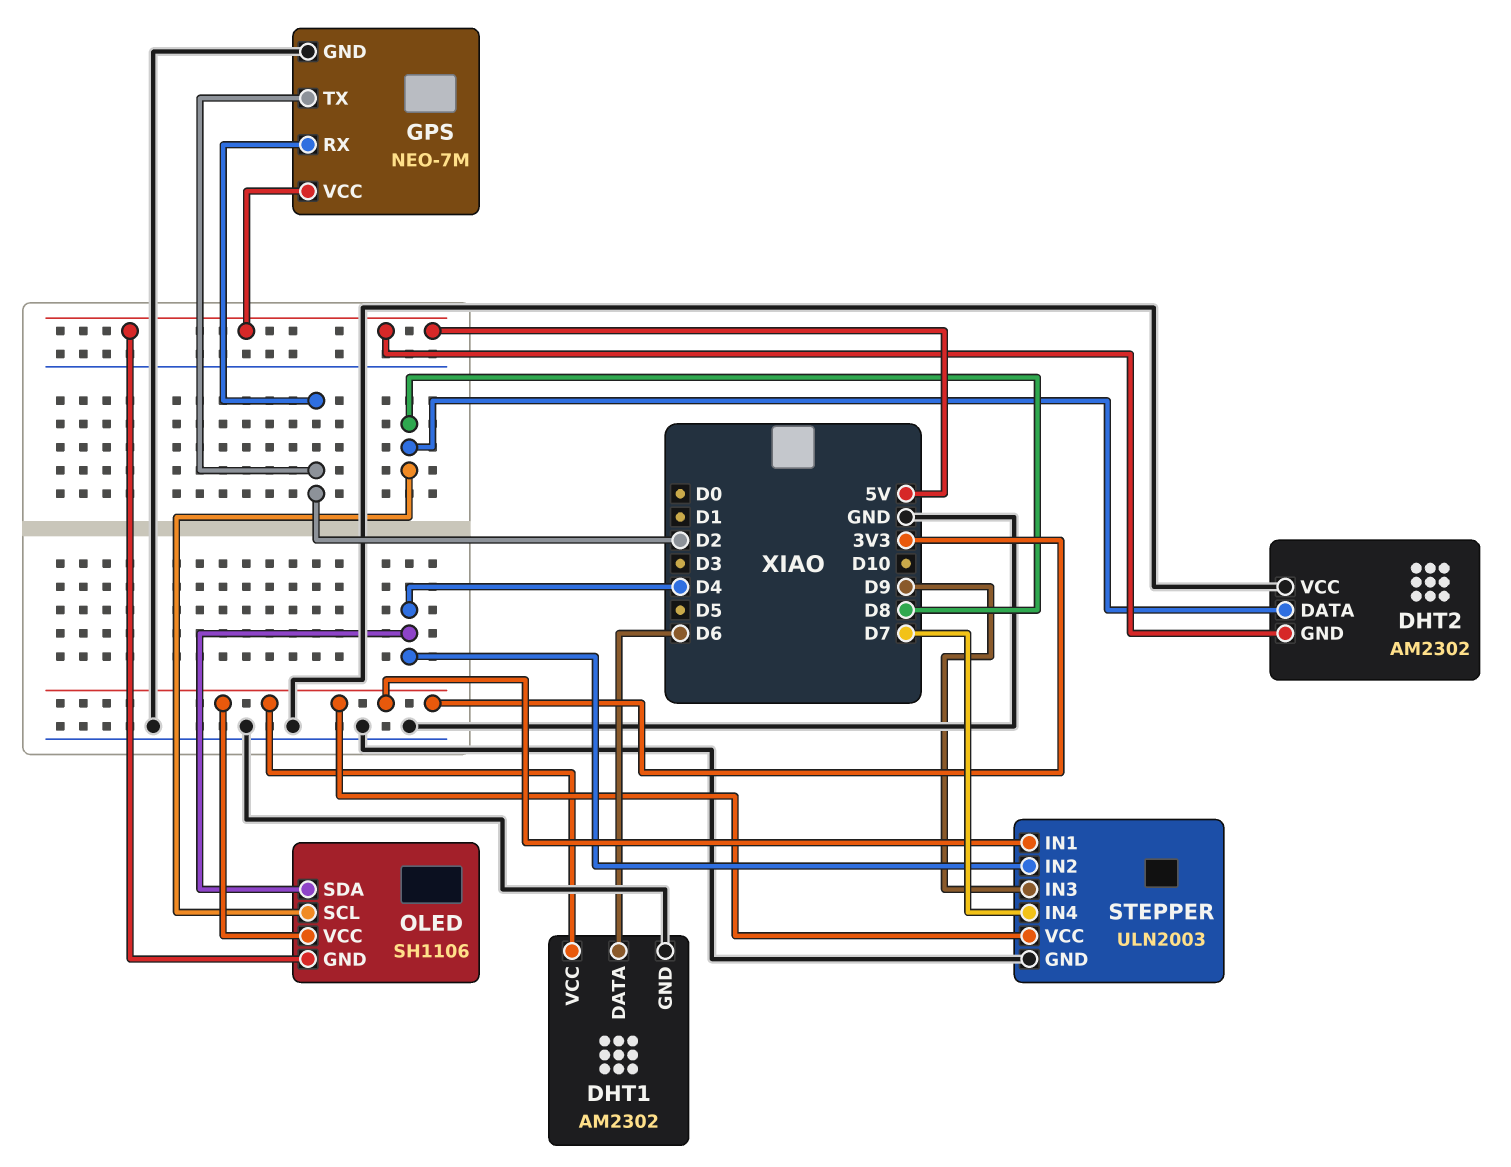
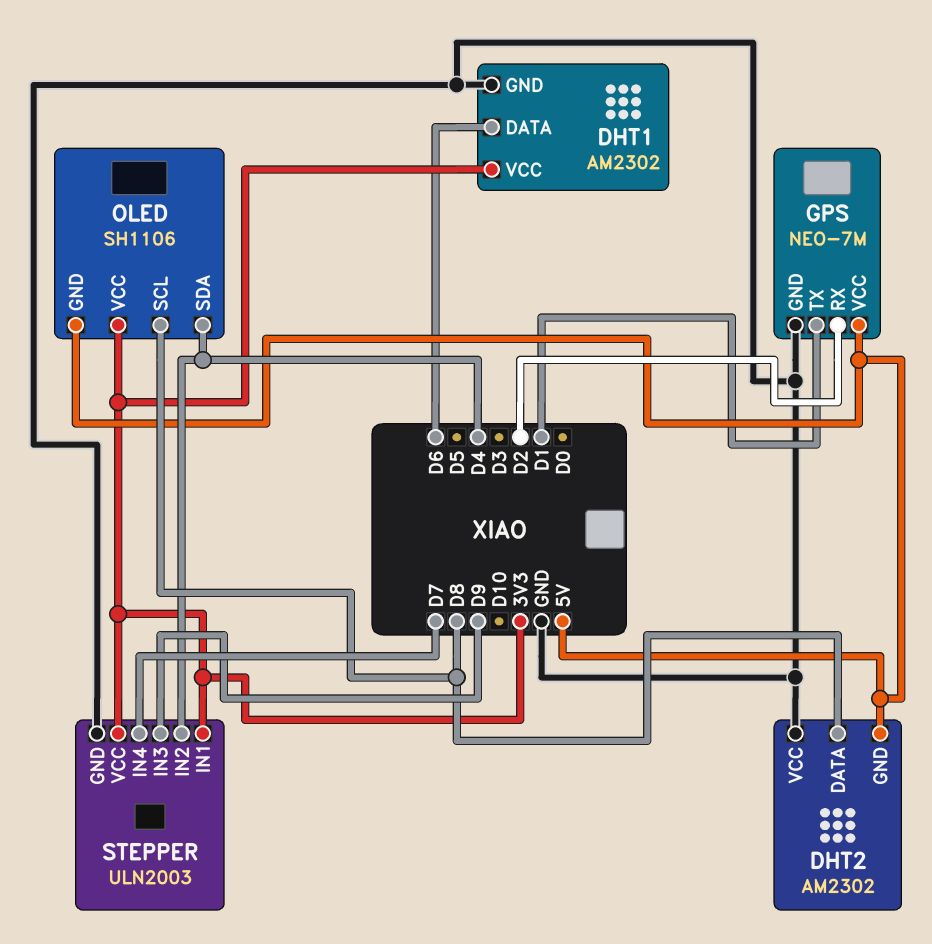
GPS pin TX: D2 -> D1

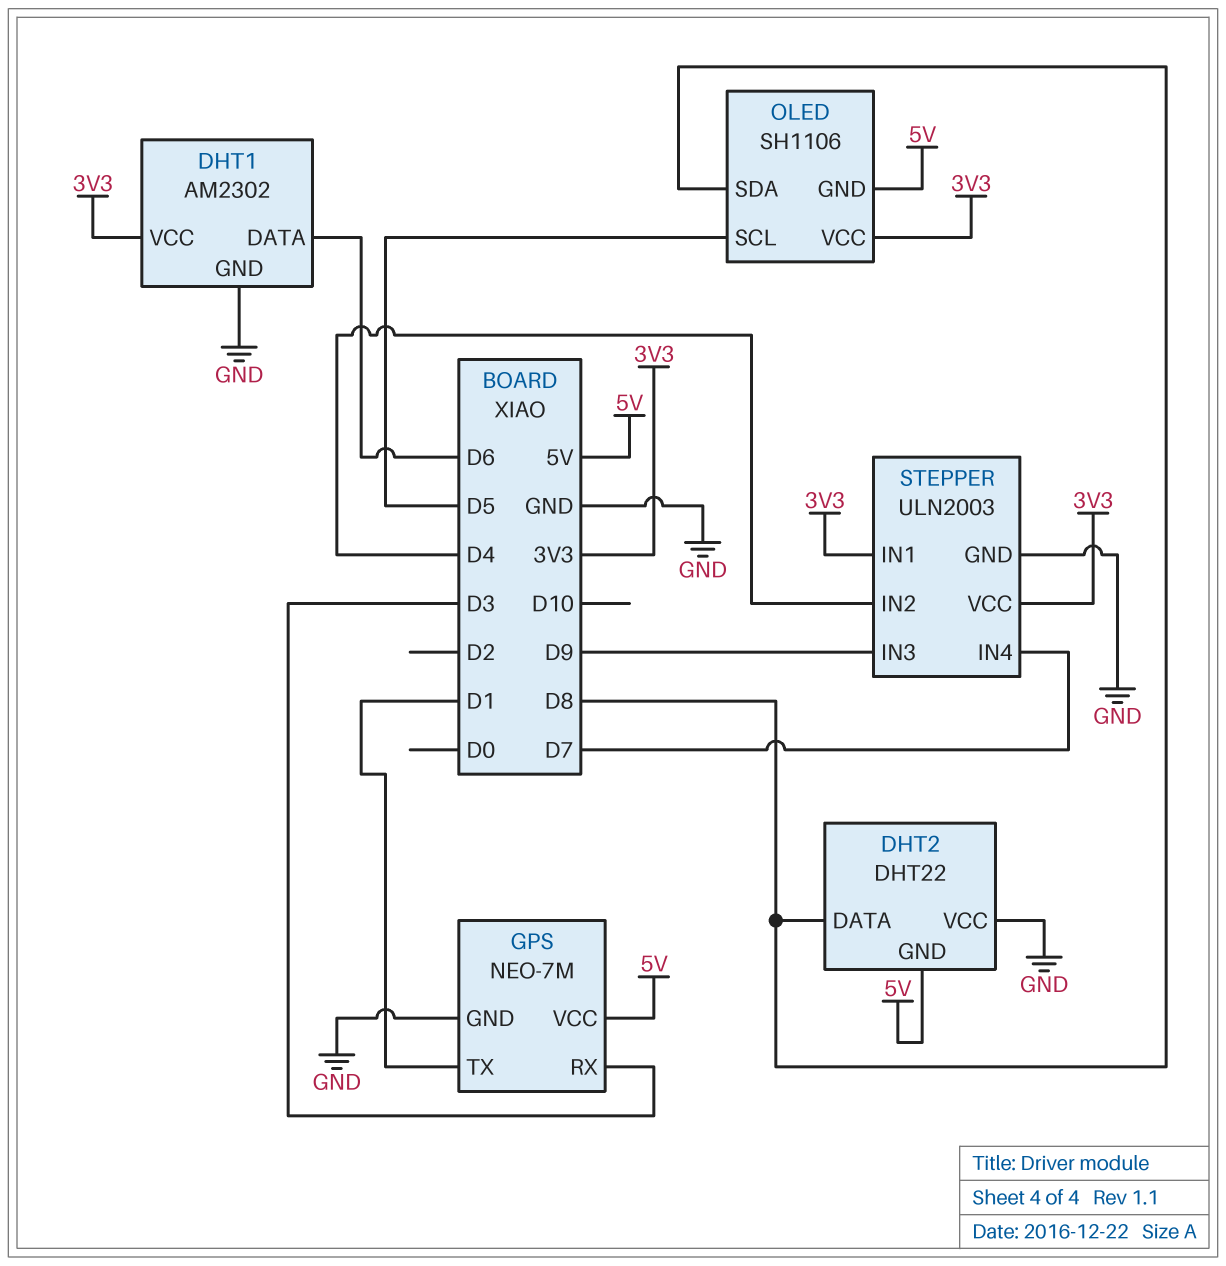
DHT2: AM2302 -> DHT22
GPS pin RX: D2 -> D3
OLED pin SCL: D8 -> D5
OLED pin SDA: D4 -> D8

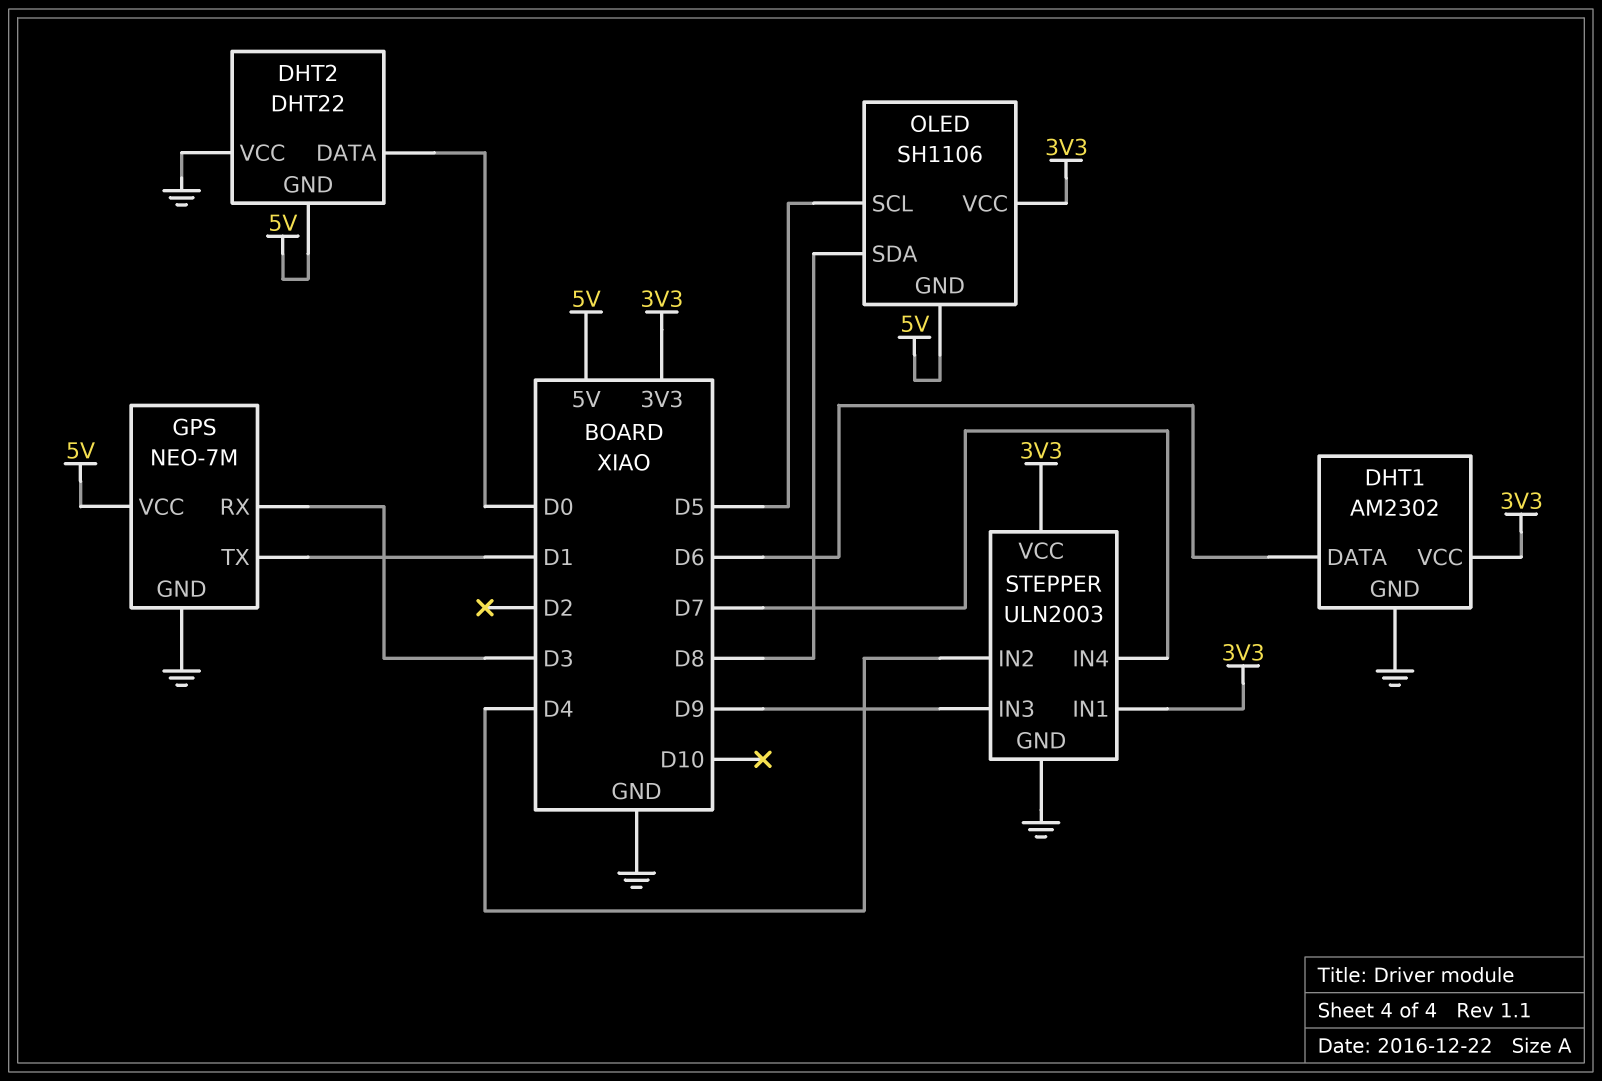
DHT2 pin DATA: D8 -> D0

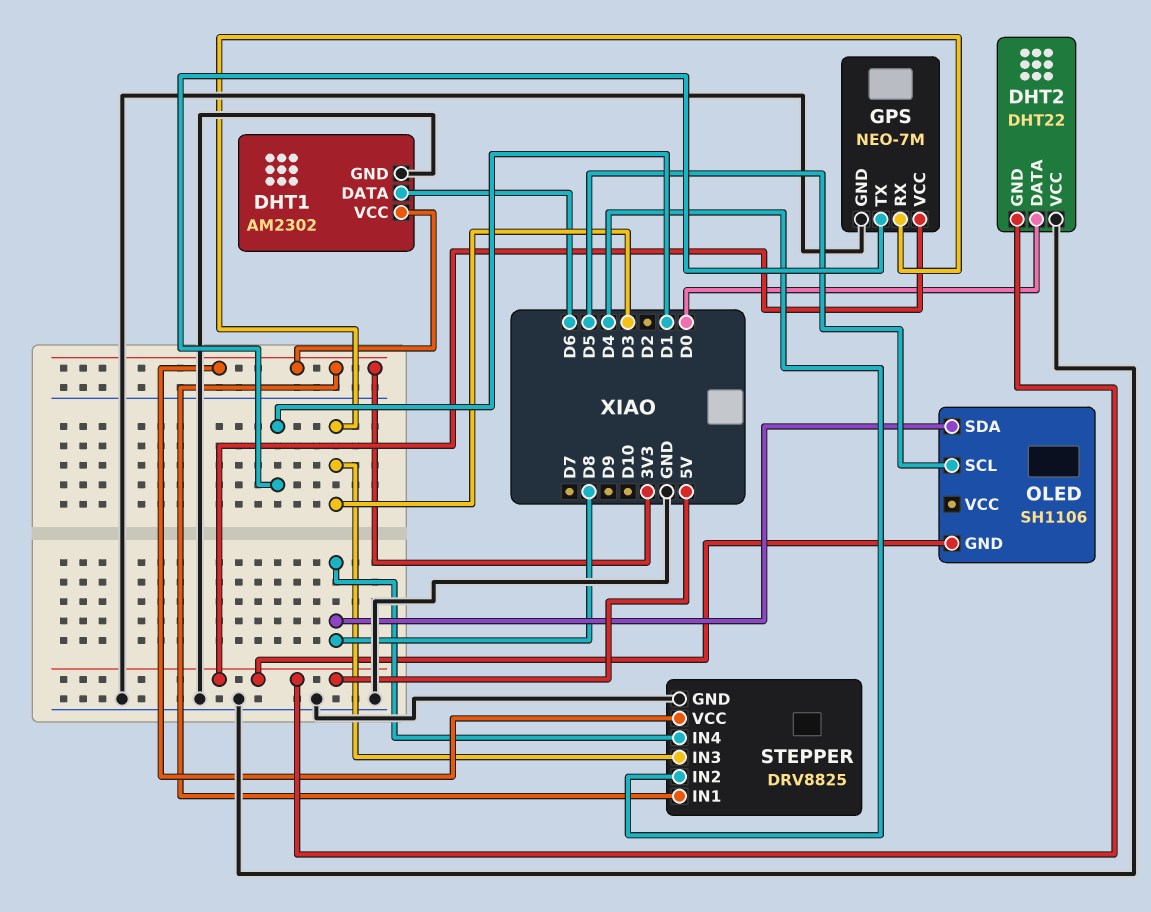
OLED pin VCC: 3V3 -> none
STEPPER: ULN2003 -> DRV8825
STEPPER pin IN3: D9 -> D3
STEPPER pin IN4: D7 -> D8

